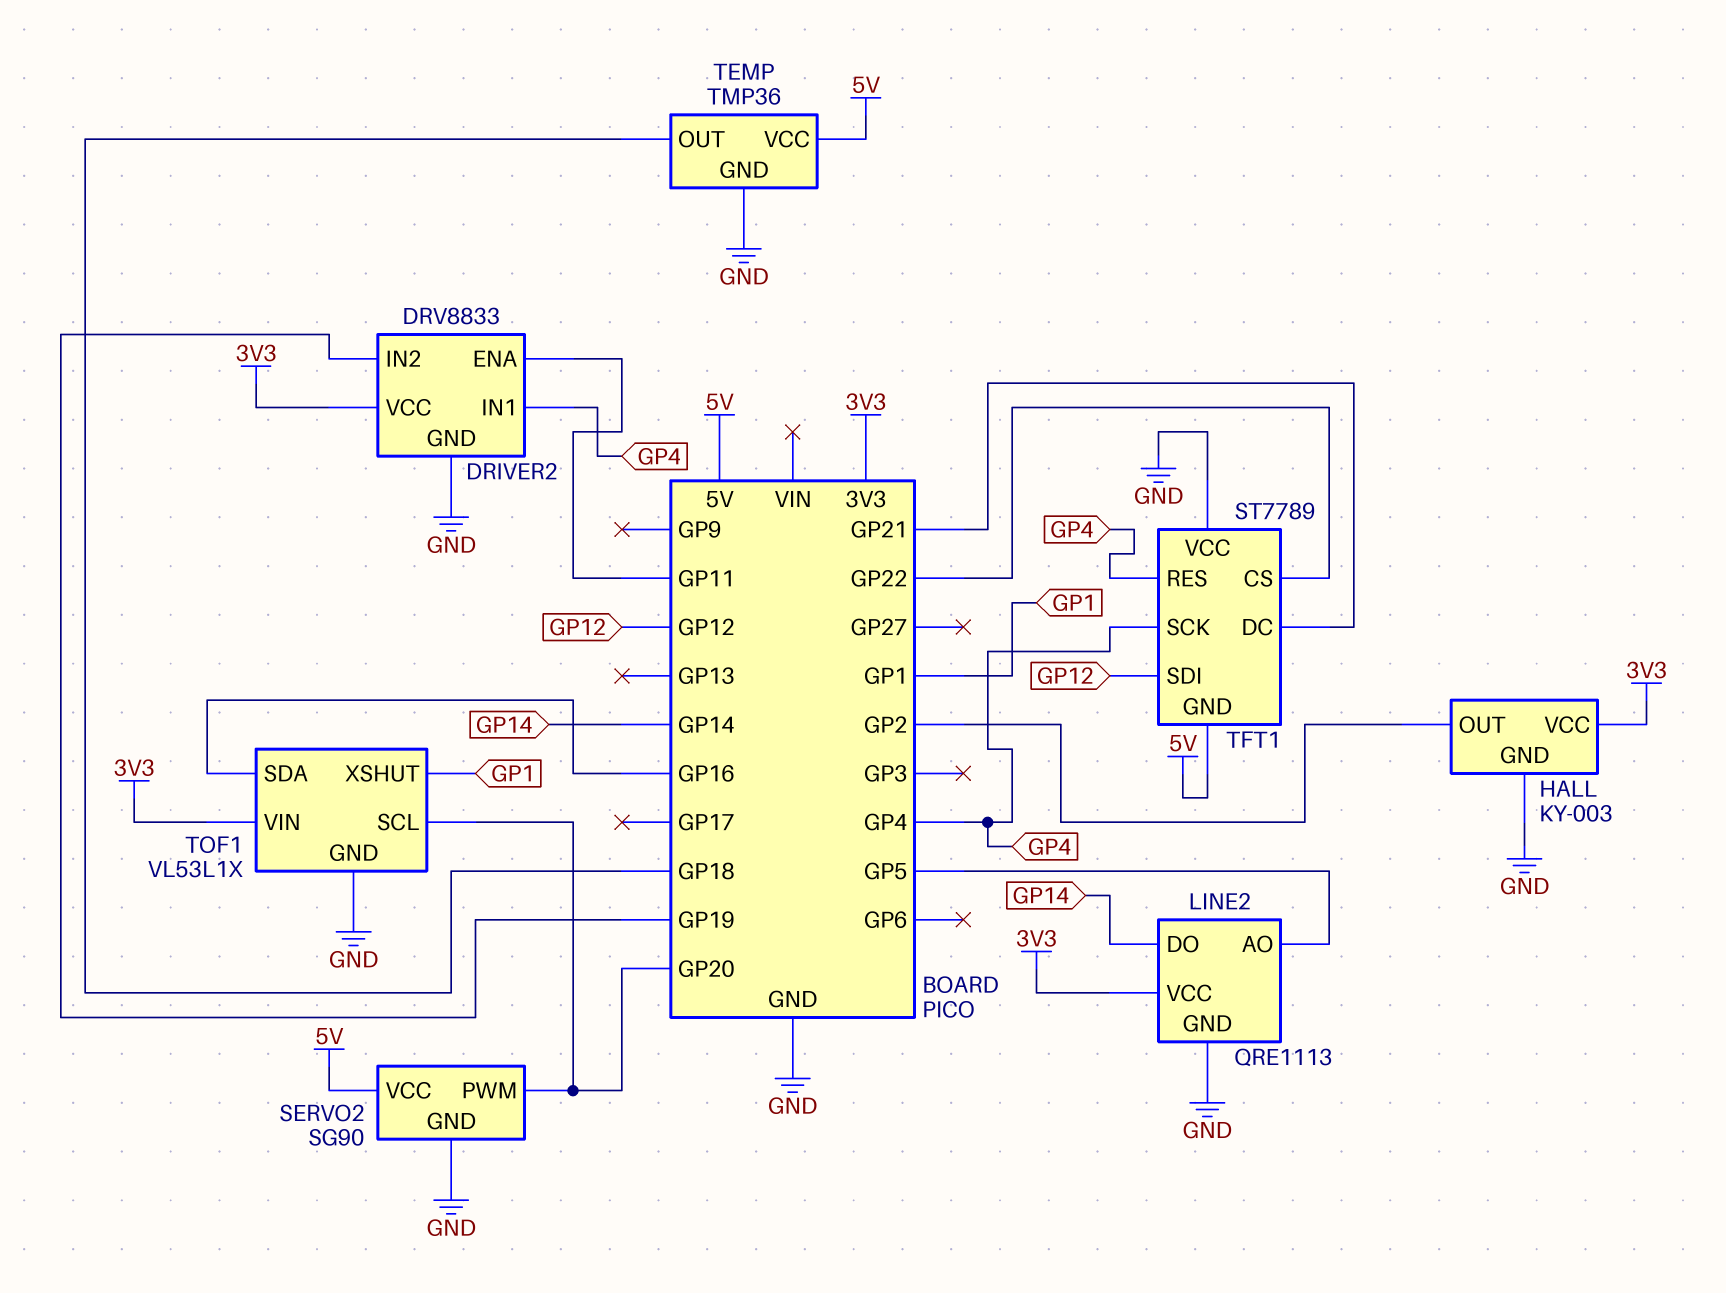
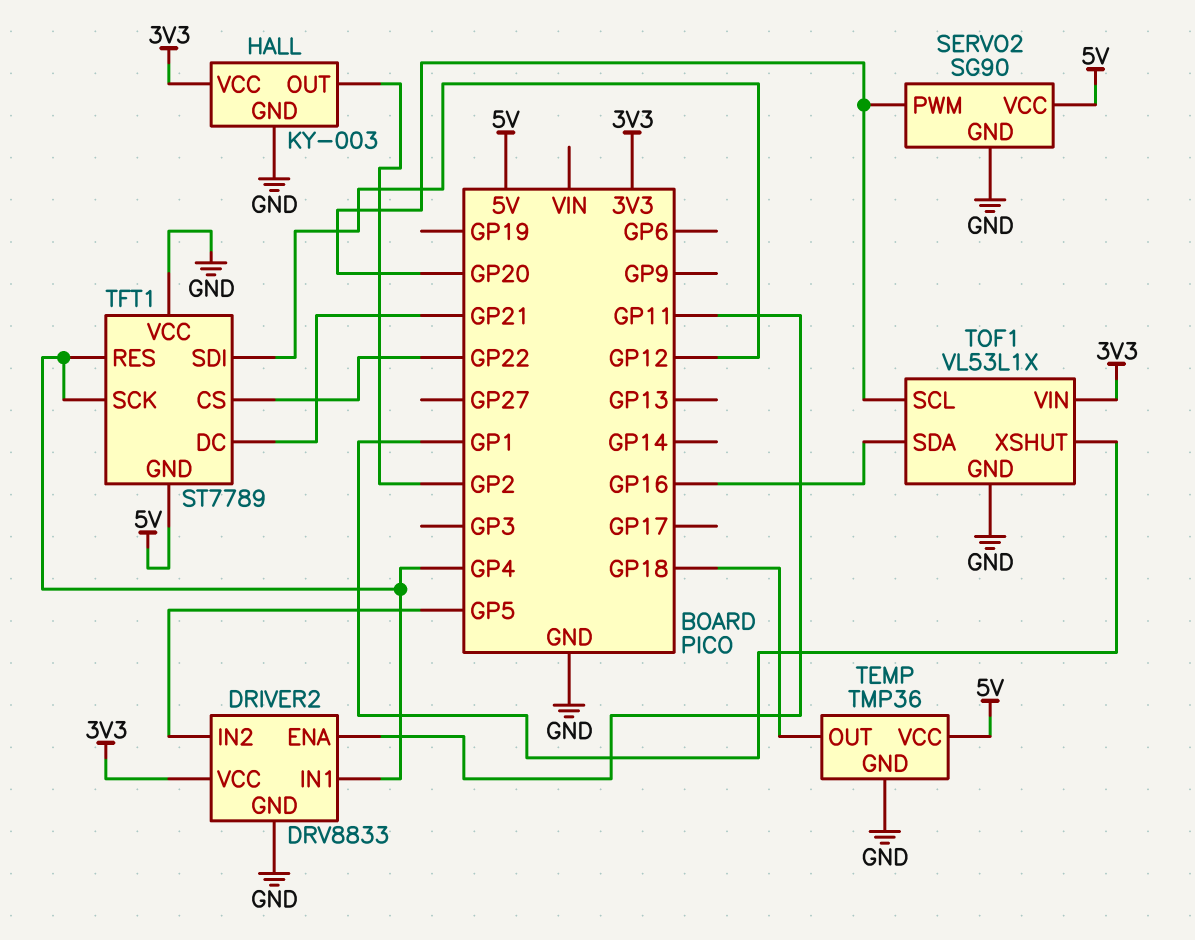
DRIVER2 pin IN2: GP19 -> GP5
LINE2: QRE1113 -> none
LINE2 pin AO: GP5 -> none
LINE2 pin DO: GP14 -> none
LINE2 pin GND: GND -> none
LINE2 pin VCC: 3V3 -> none

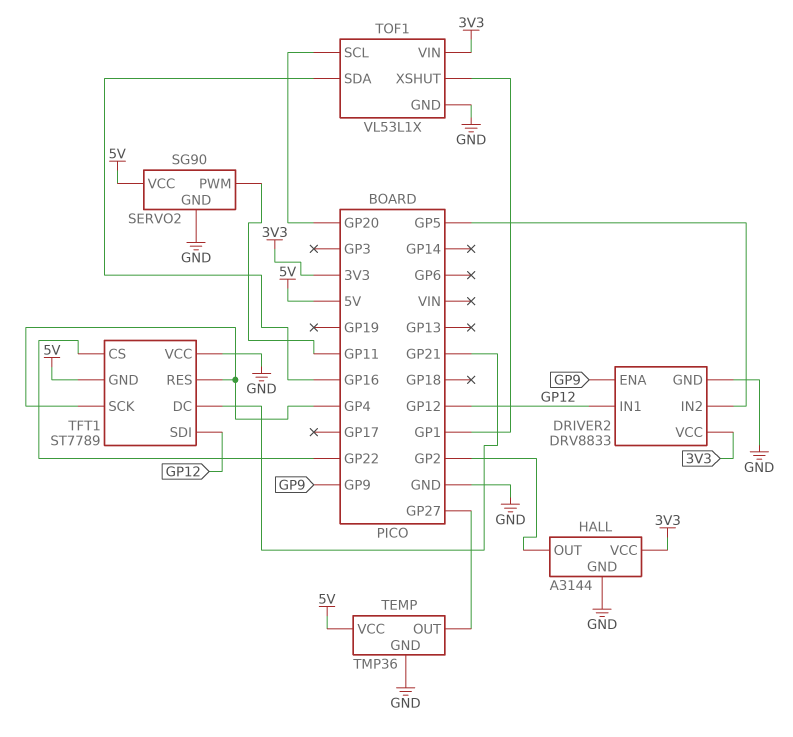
DRIVER2 pin ENA: GP11 -> GP9
DRIVER2 pin IN1: GP4 -> GP12
HALL: KY-003 -> A3144
SERVO2 pin PWM: GP20 -> GP11
TEMP pin OUT: GP18 -> GP27

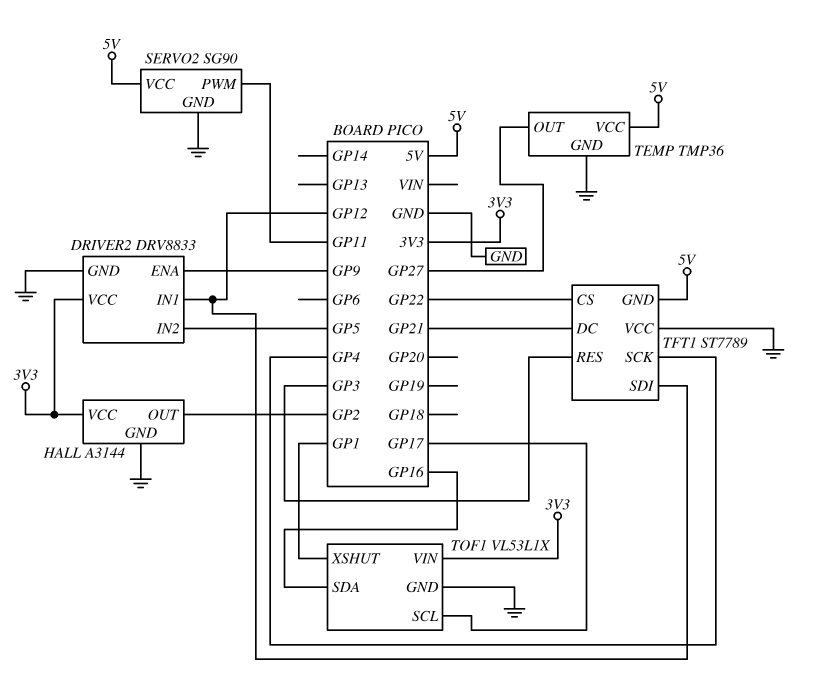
TFT1 pin RES: GP4 -> GP3
TOF1 pin SCL: GP20 -> GP17

